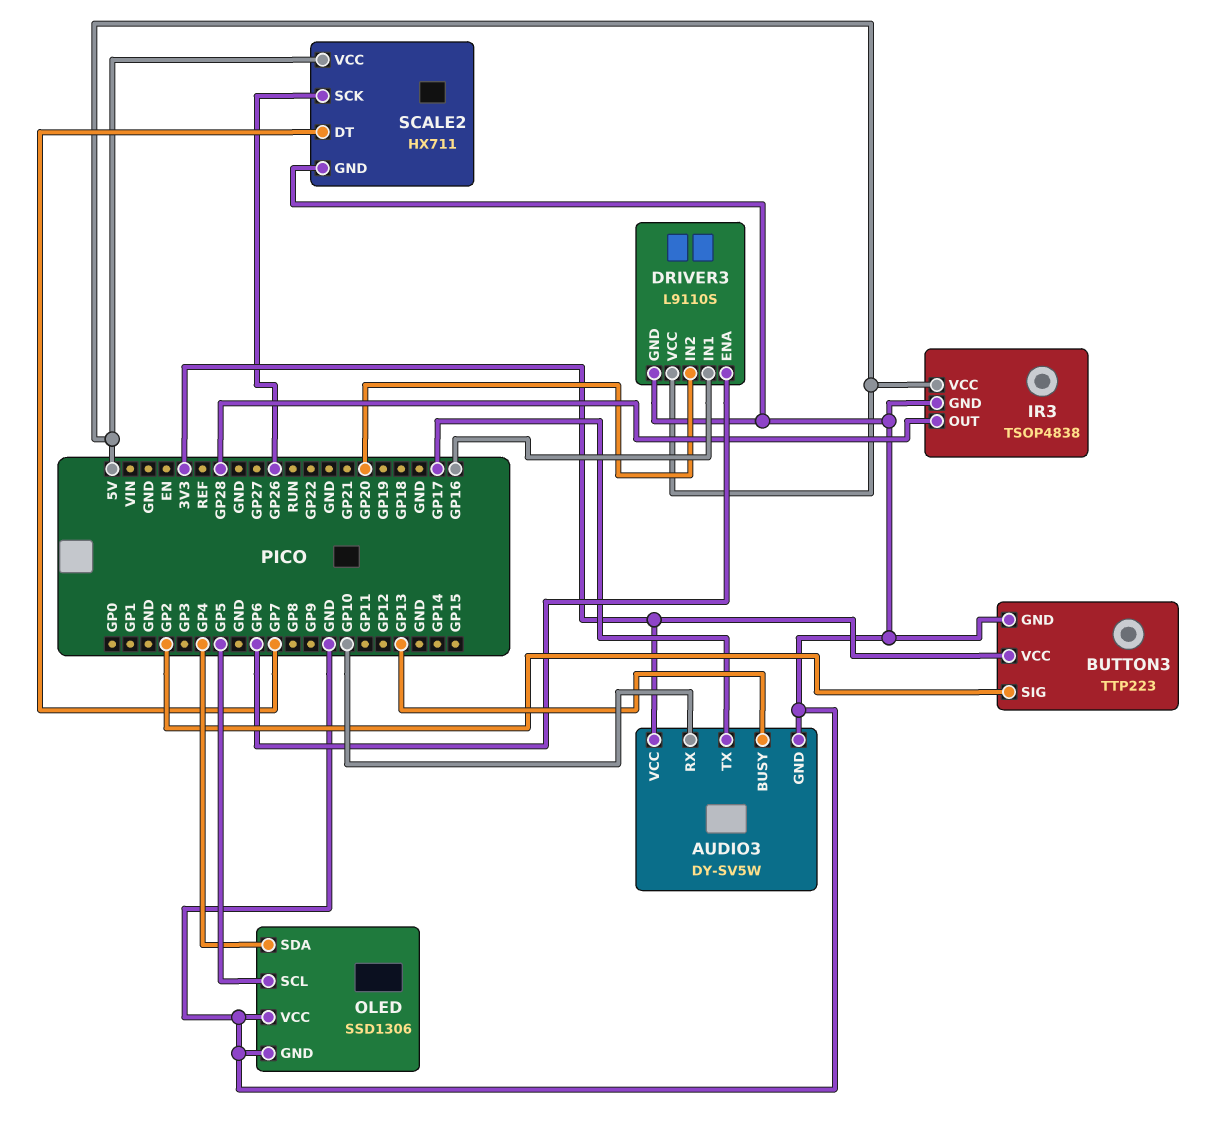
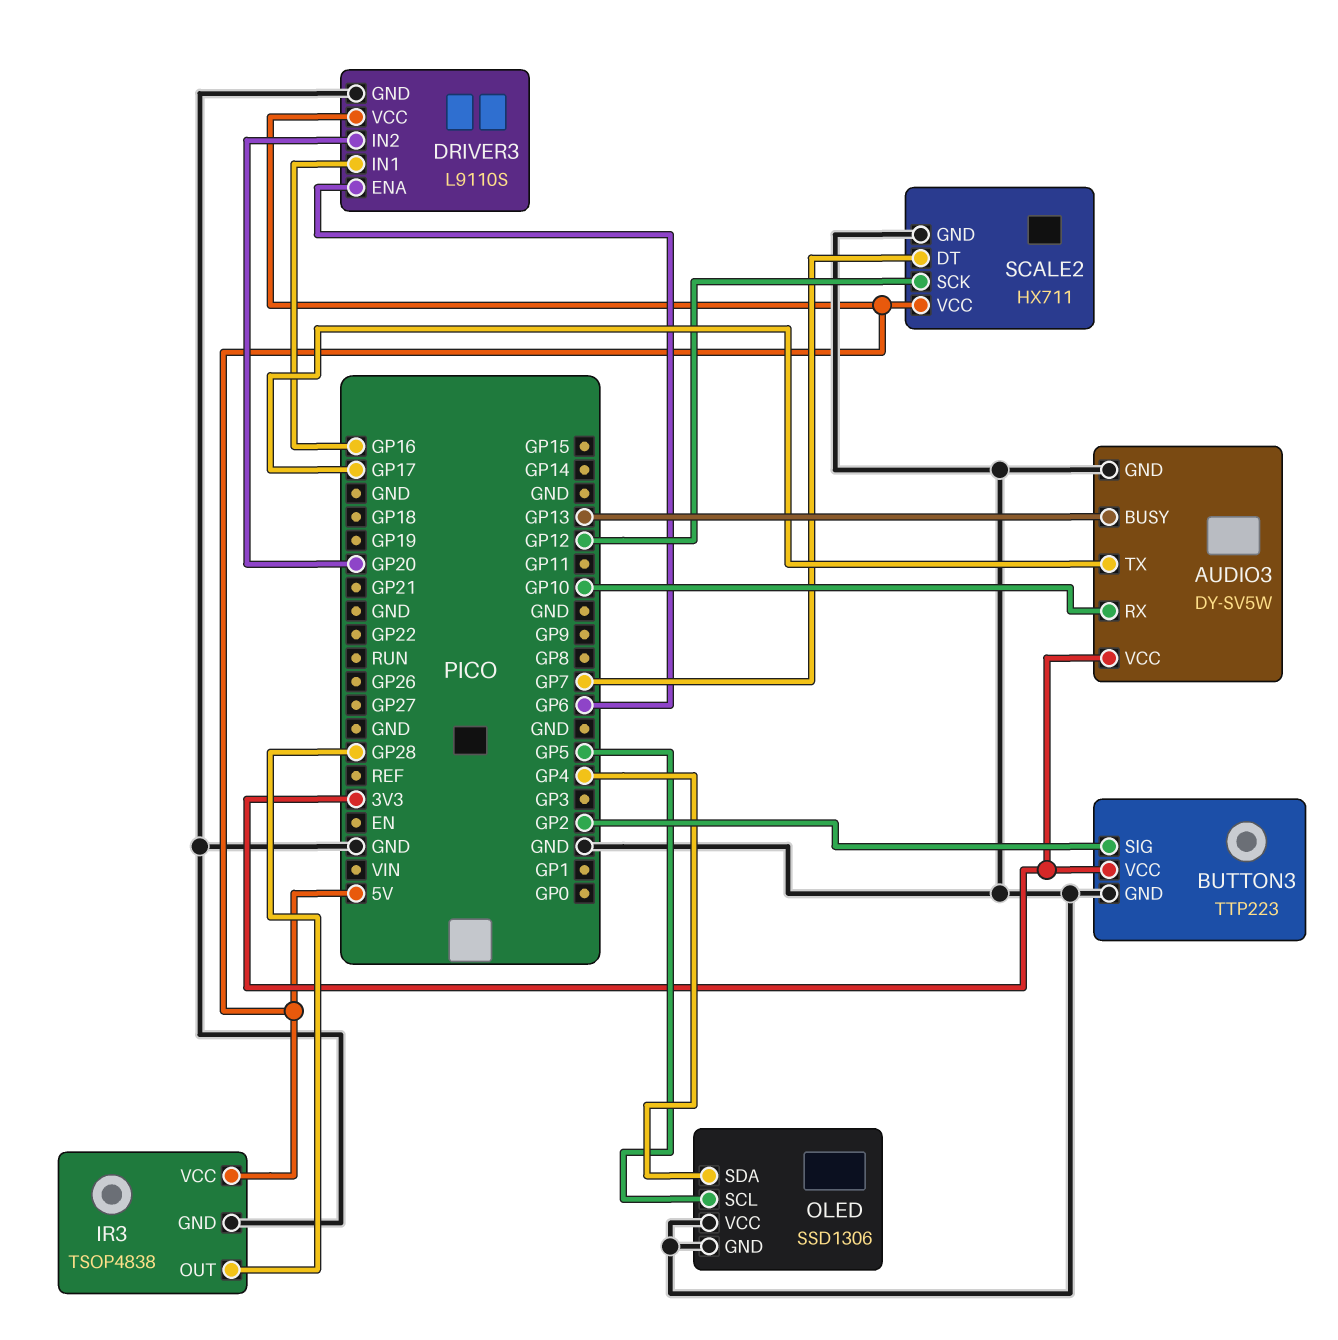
SCALE2 pin SCK: GP26 -> GP12

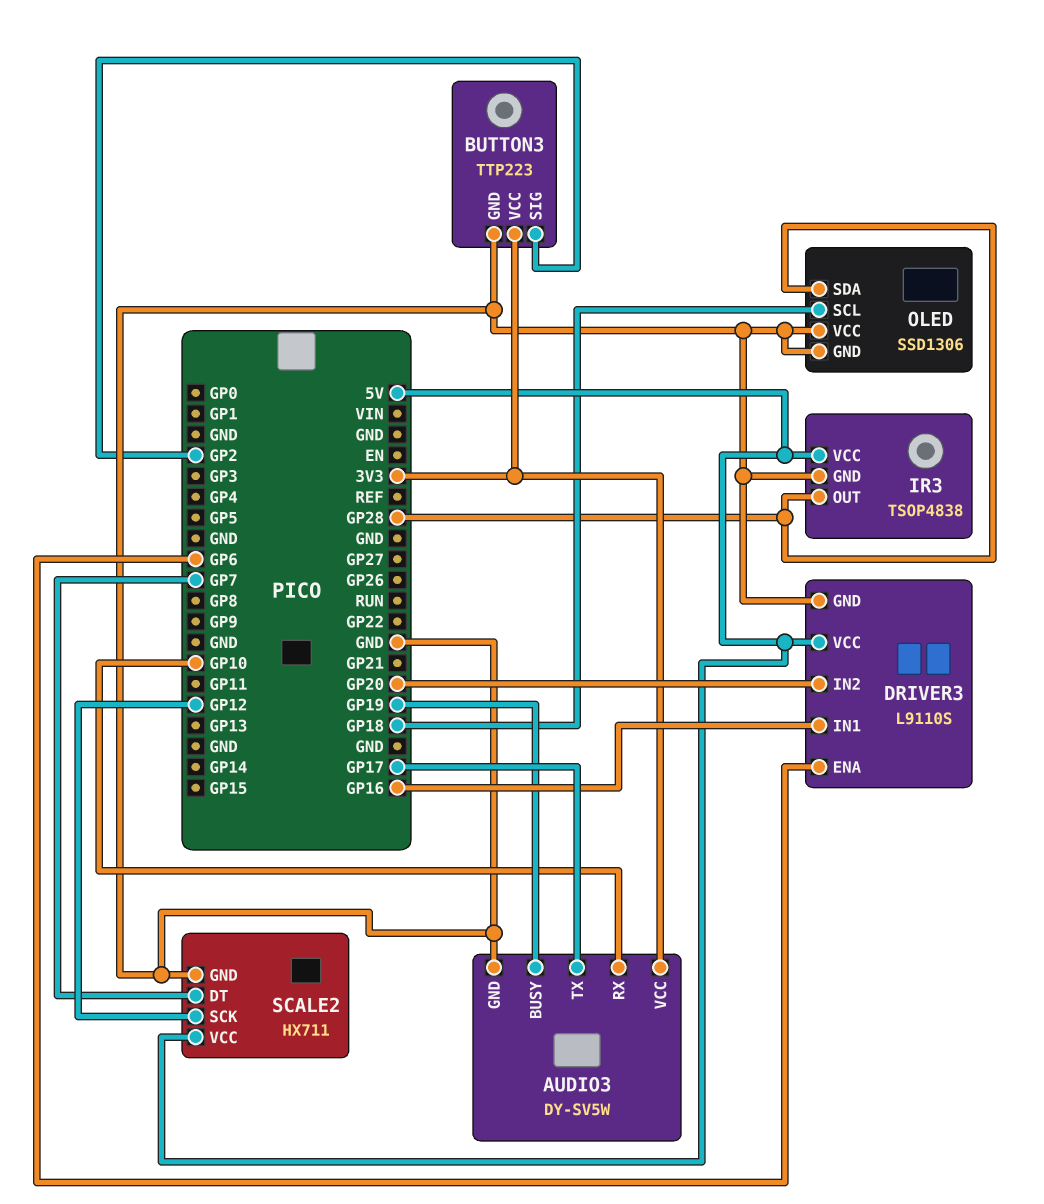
AUDIO3 pin BUSY: GP13 -> GP19
OLED pin SCL: GP5 -> GP18
OLED pin SDA: GP4 -> GP28

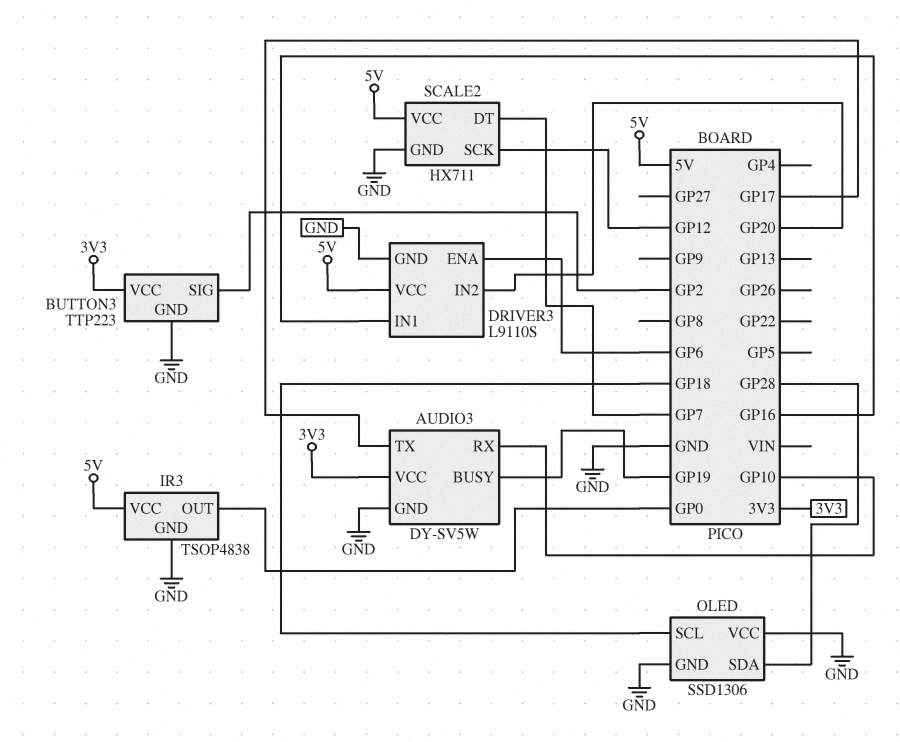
IR3 pin OUT: GP28 -> GP0

